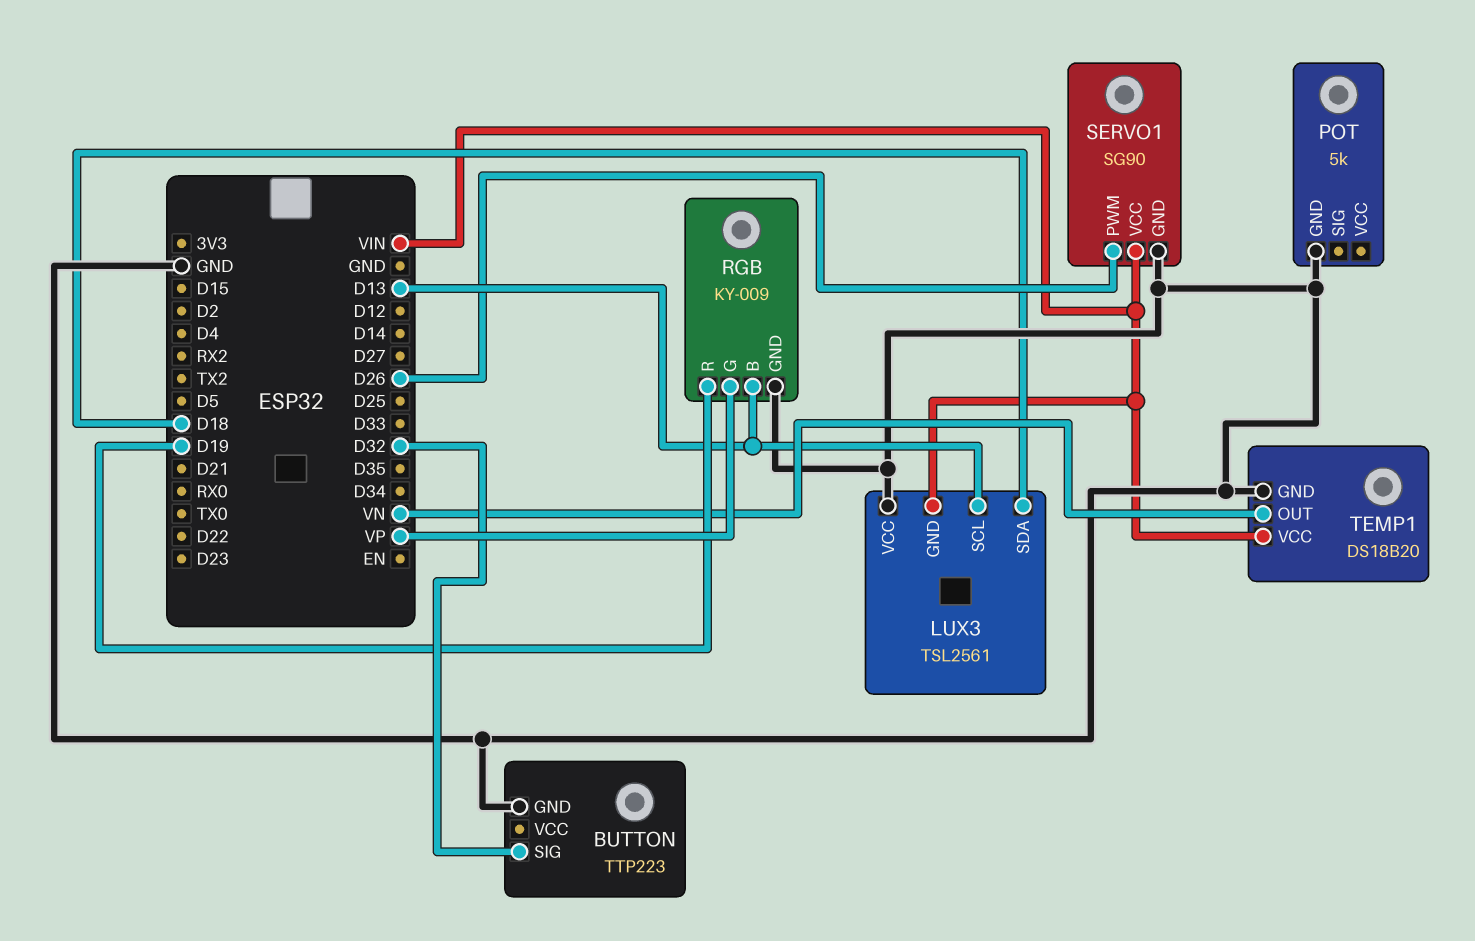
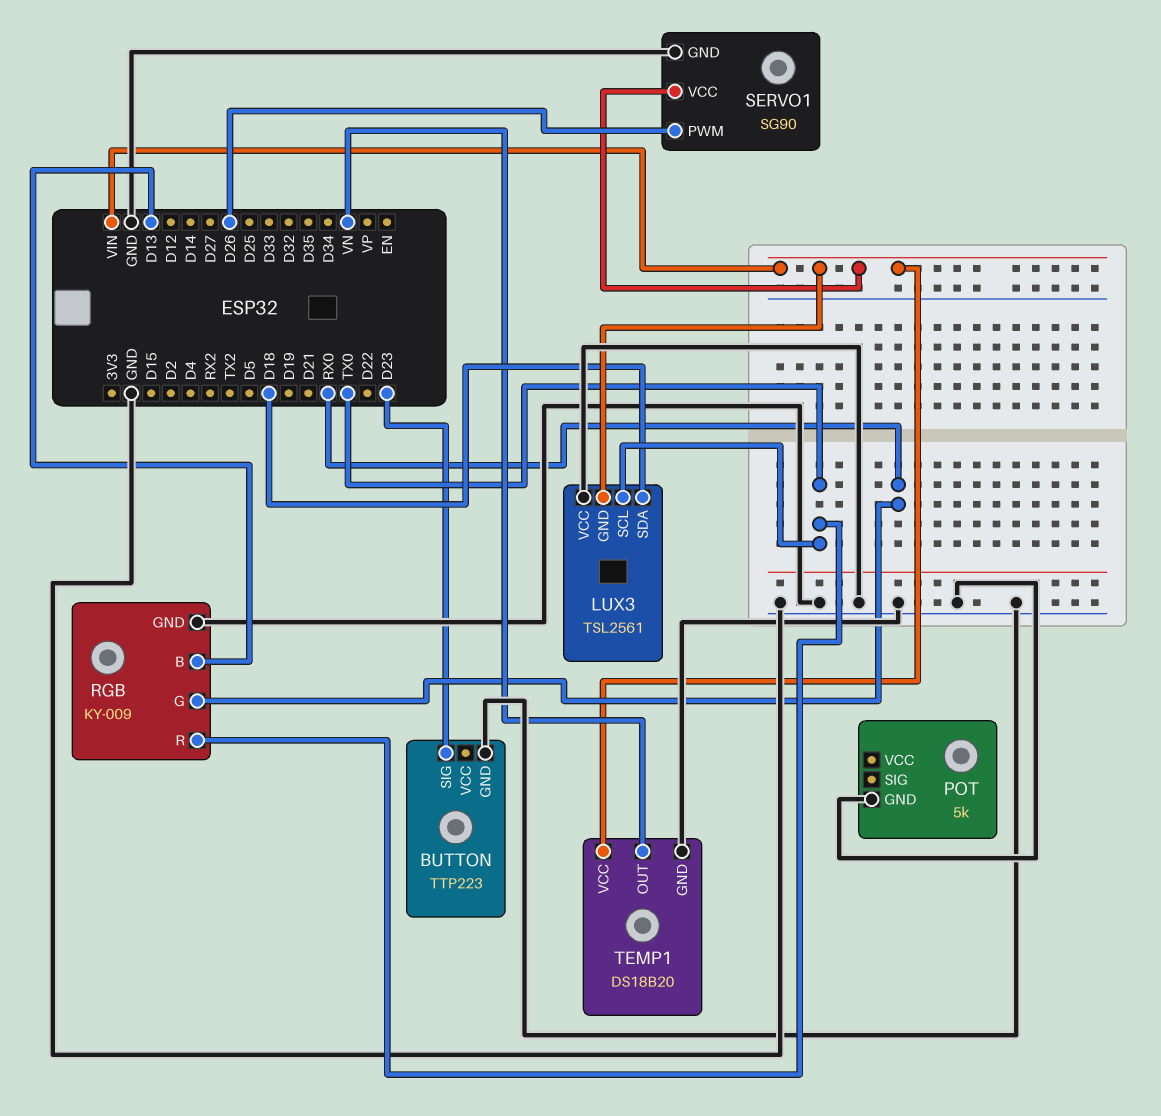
BUTTON pin SIG: D32 -> D23
LUX3 pin SCL: D13 -> TX0
RGB pin G: VP -> RX0
RGB pin R: D19 -> TX0

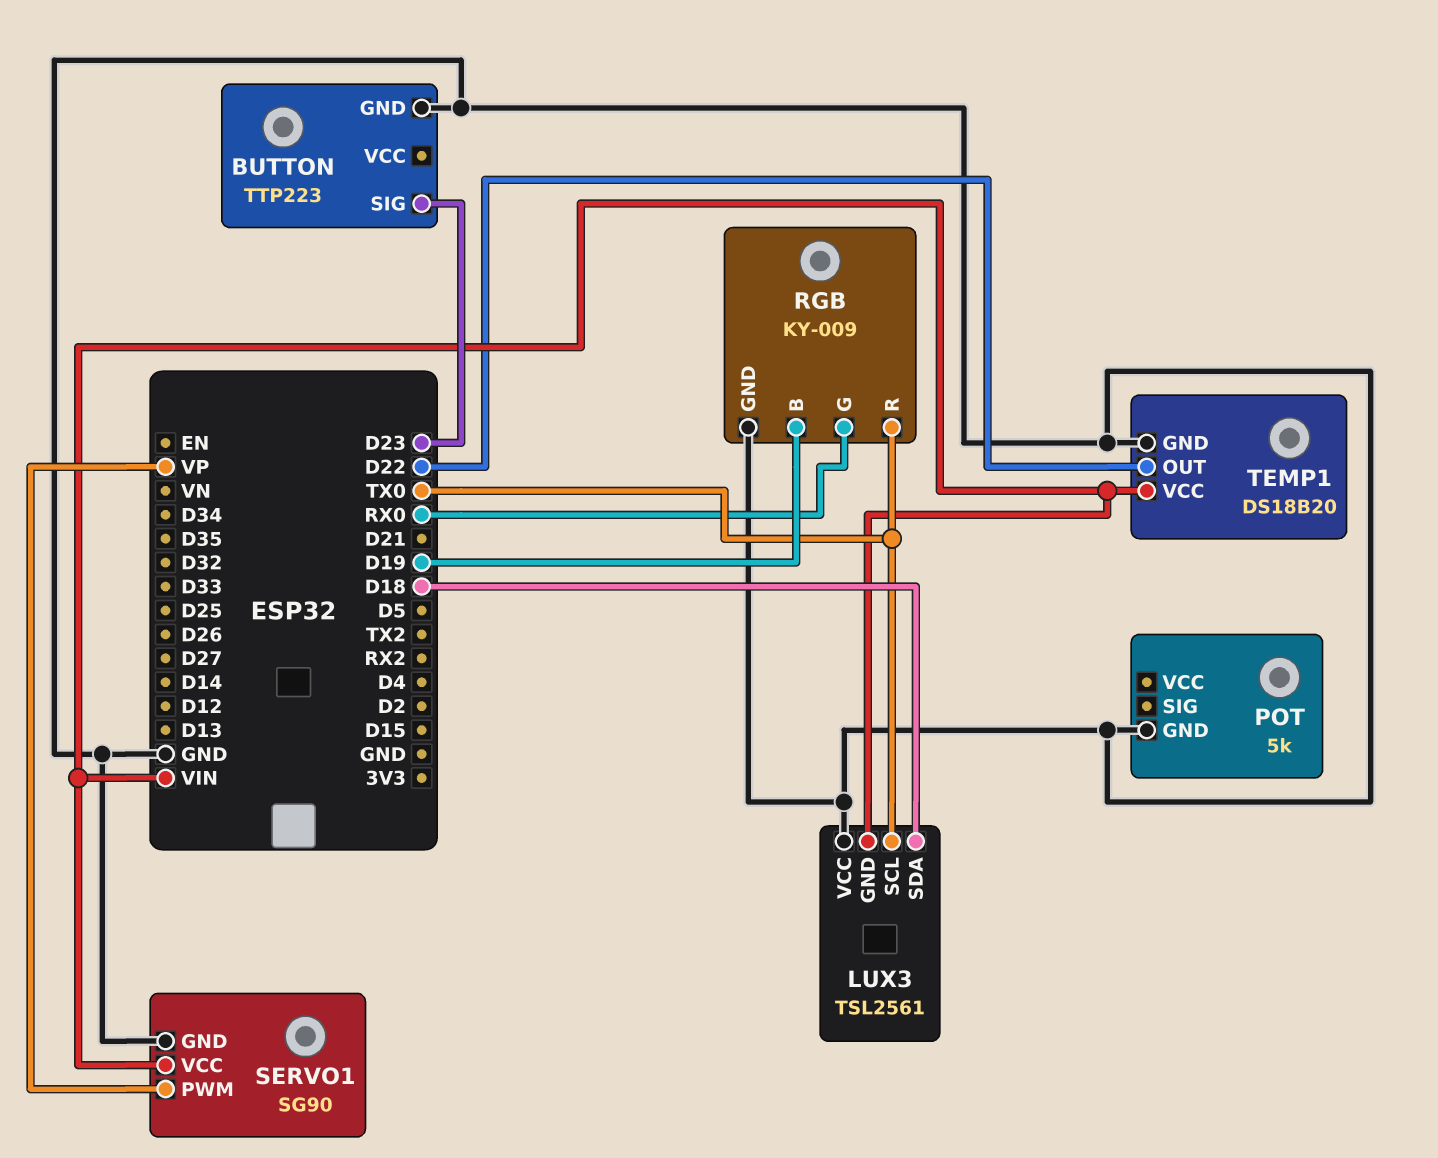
RGB pin B: D13 -> D19
SERVO1 pin PWM: D26 -> VP
TEMP1 pin OUT: VN -> D22

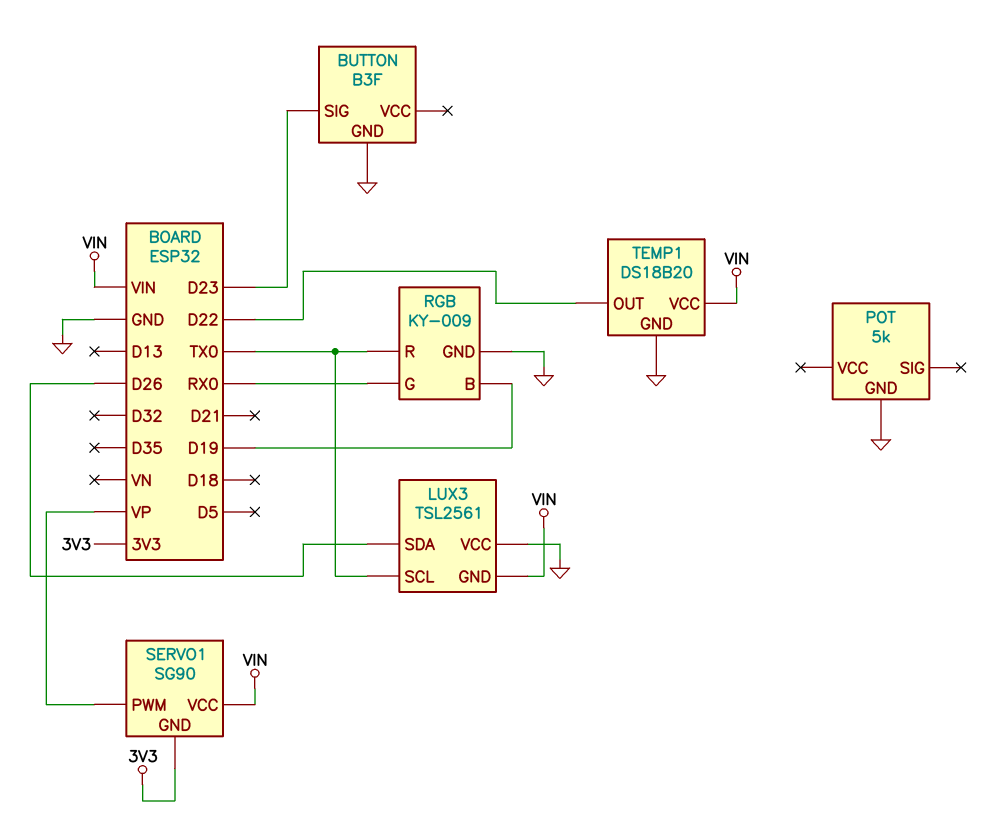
BUTTON: TTP223 -> B3F
LUX3 pin SDA: D18 -> D26
SERVO1 pin GND: GND -> 3V3

